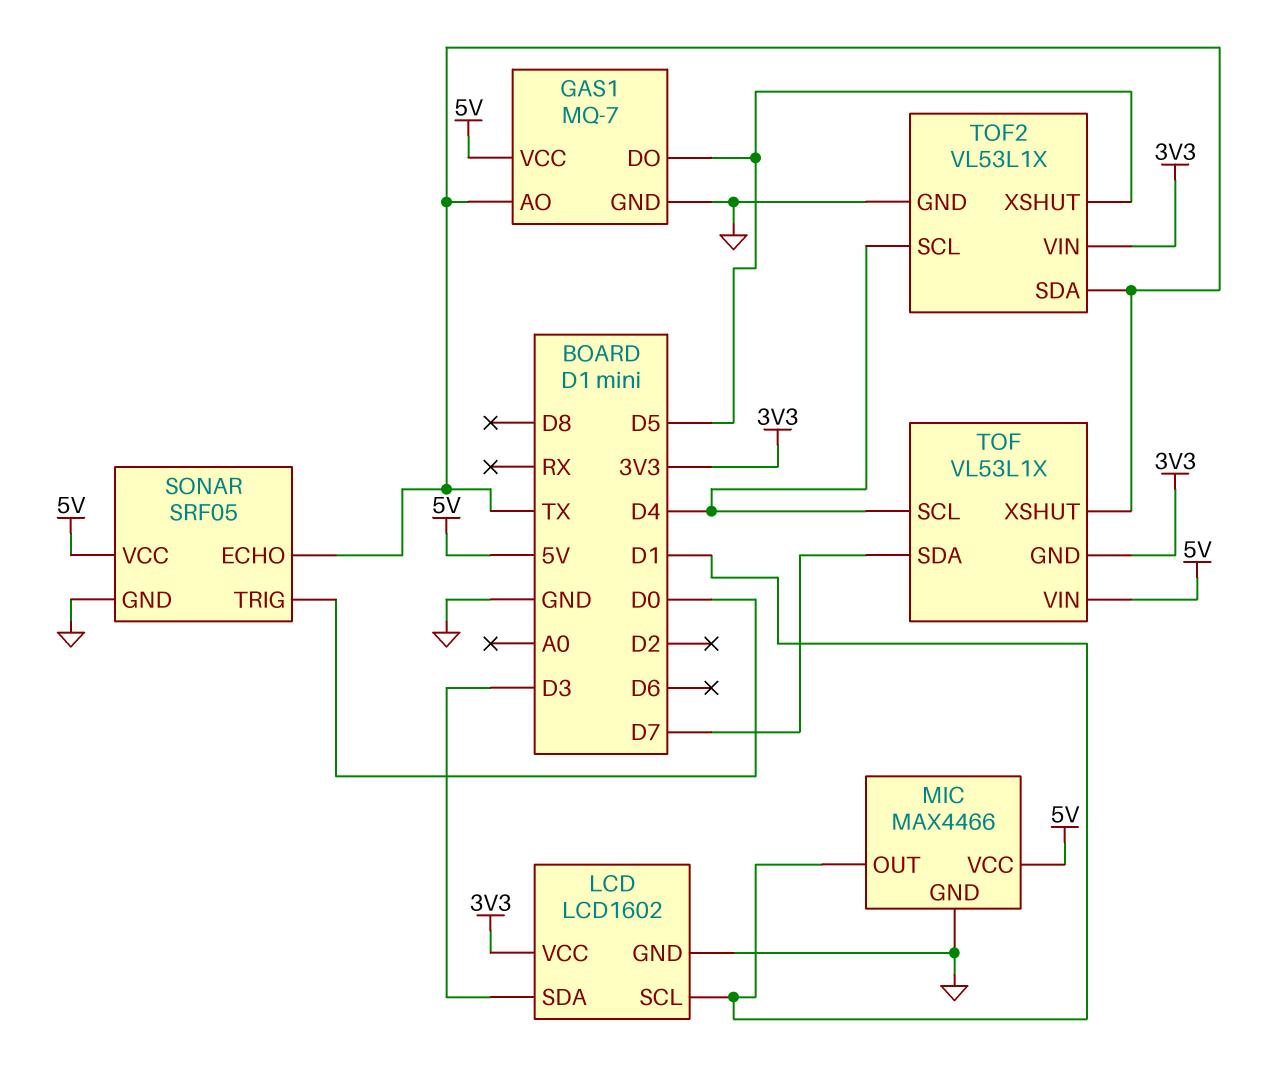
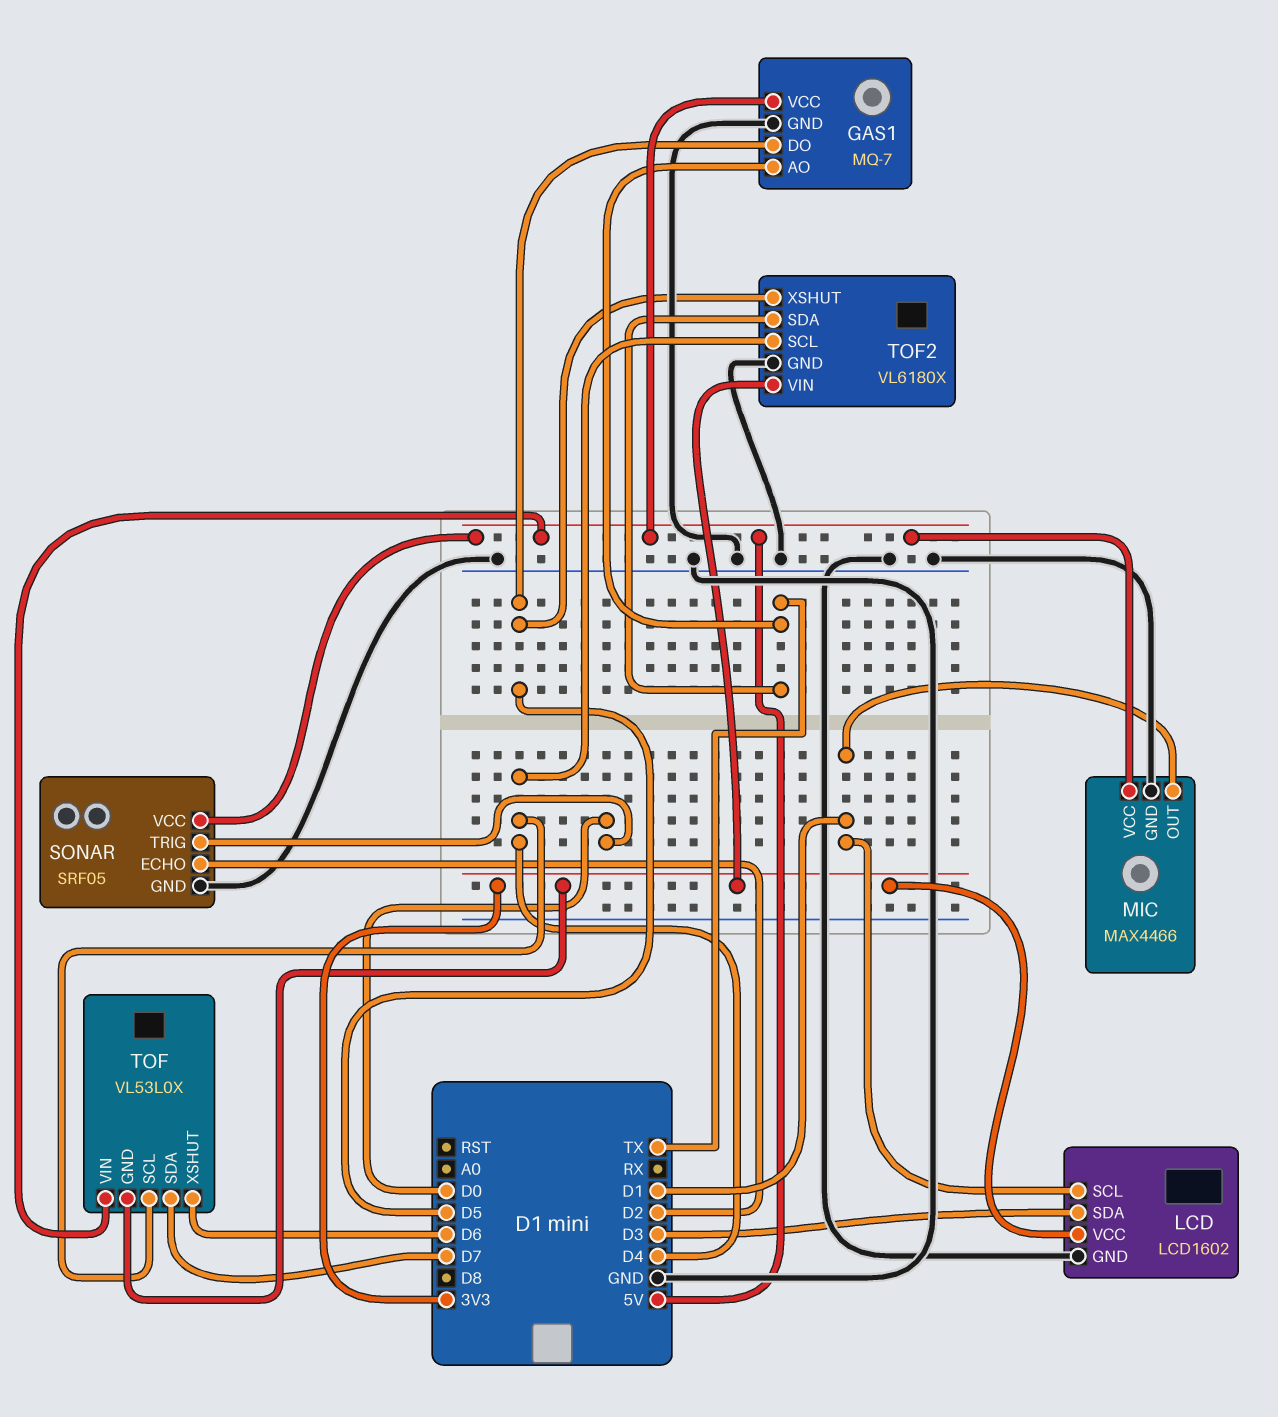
SONAR pin ECHO: TX -> D2
TOF: VL53L1X -> VL53L0X
TOF pin XSHUT: TX -> D6
TOF2: VL53L1X -> VL6180X

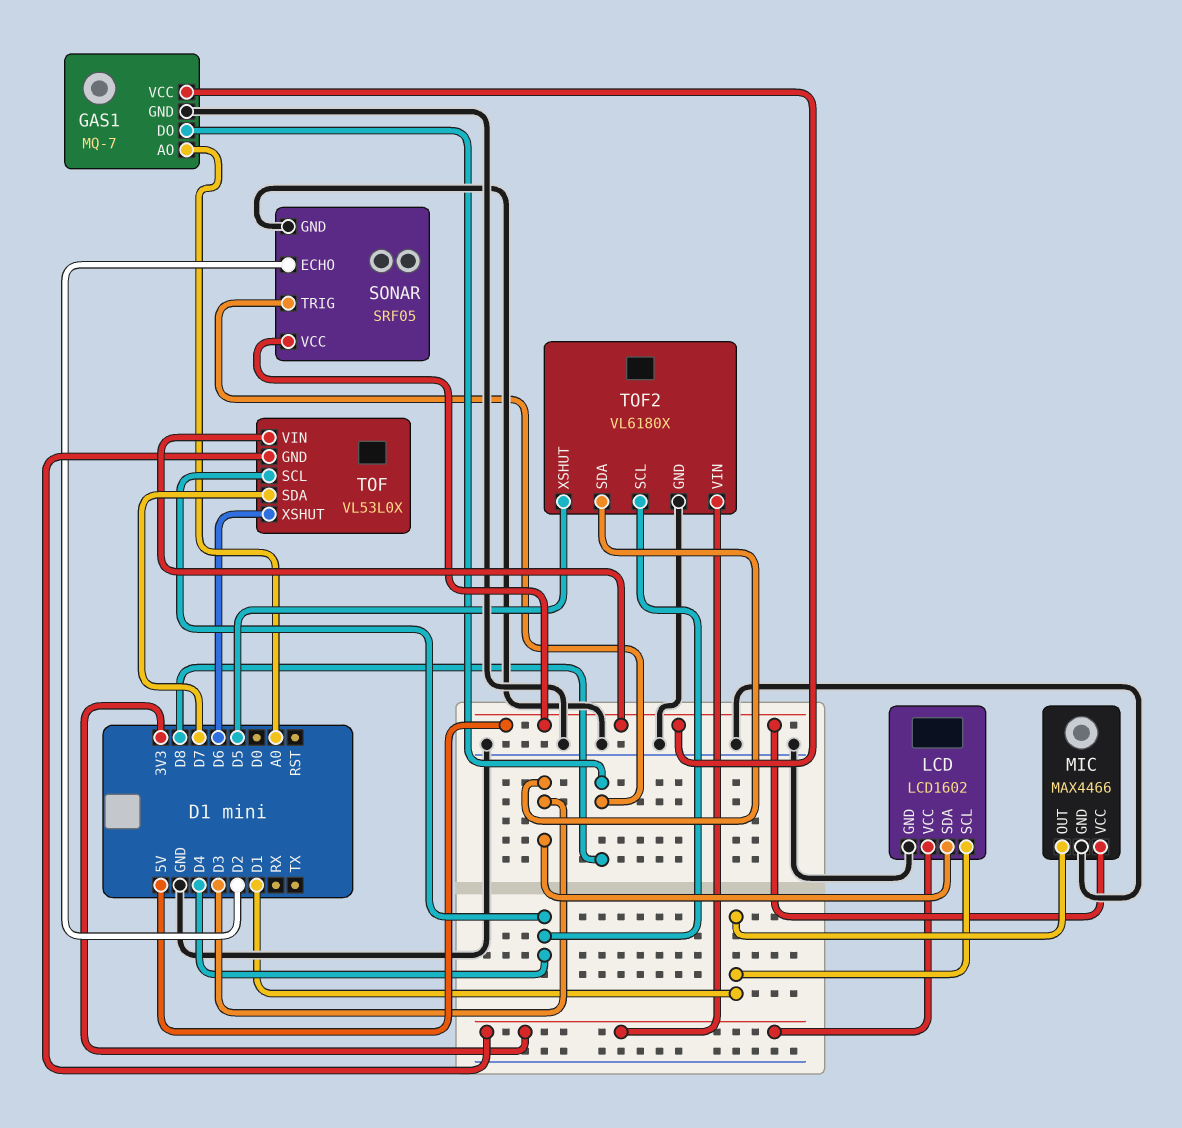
GAS1 pin AO: TX -> A0
GAS1 pin DO: D5 -> D8
SONAR pin TRIG: D0 -> D8
TOF2 pin SDA: TX -> D3

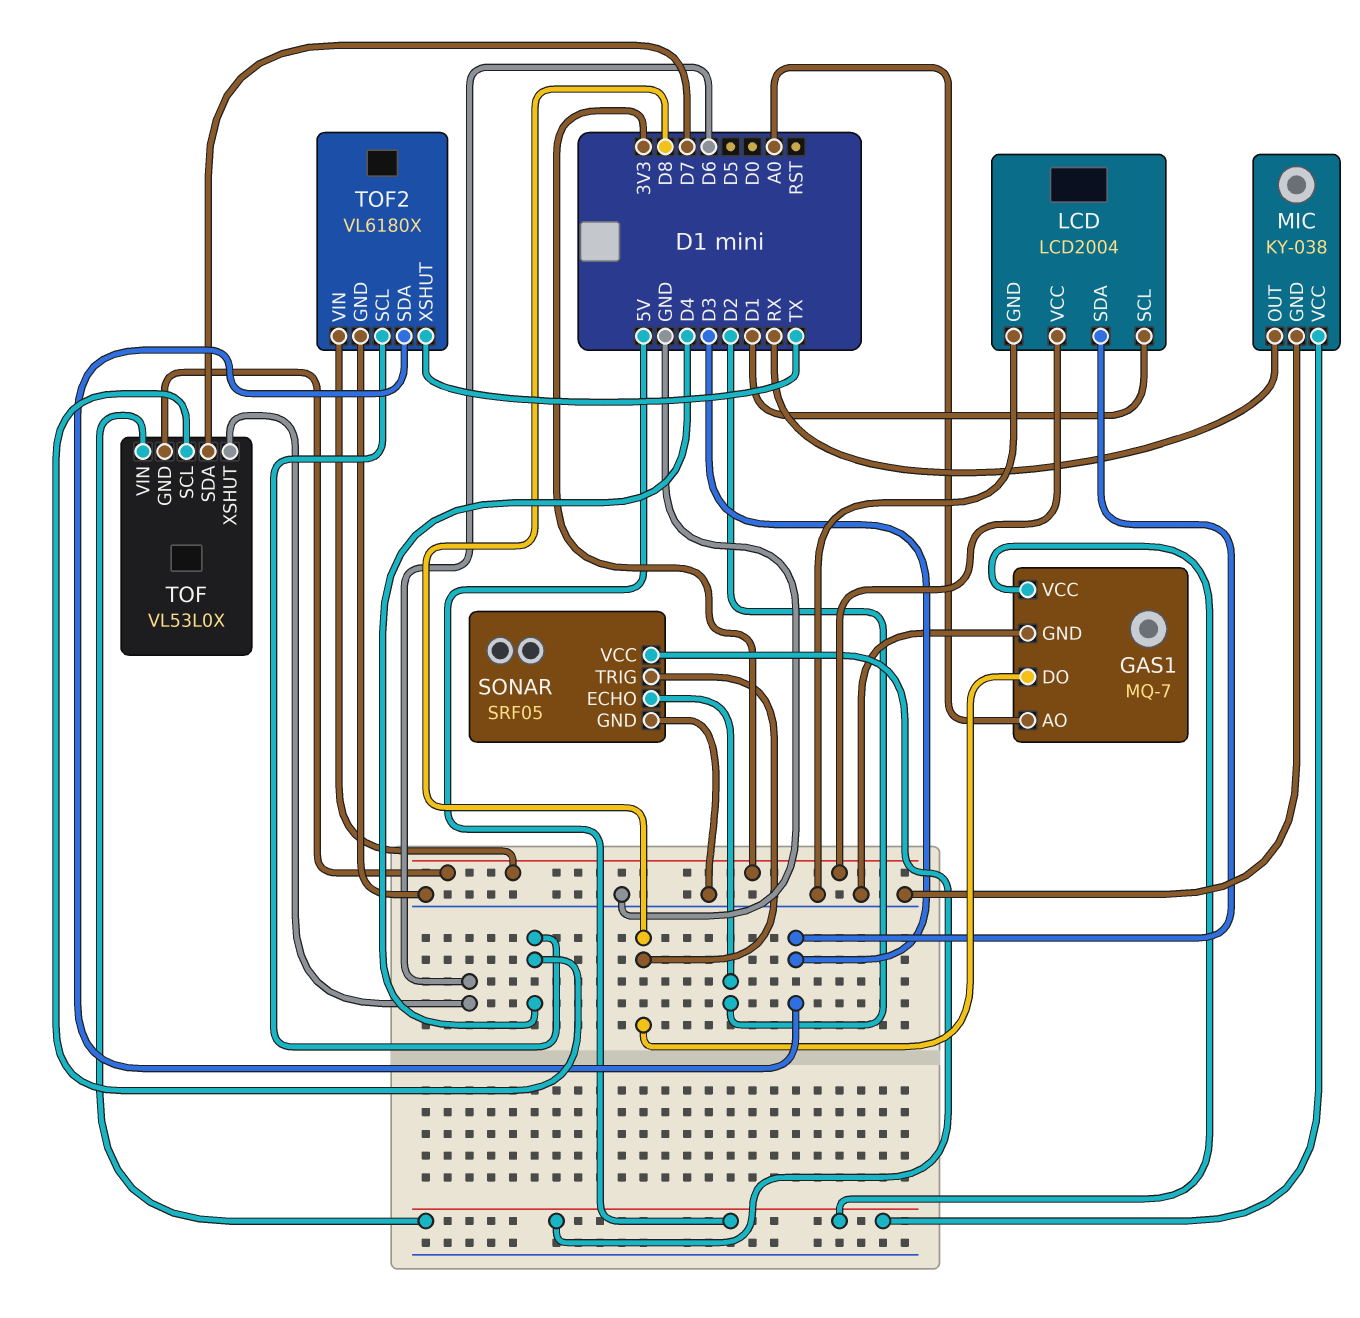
LCD: LCD1602 -> LCD2004
MIC: MAX4466 -> KY-038
MIC pin OUT: D1 -> RX
TOF2 pin XSHUT: D5 -> TX

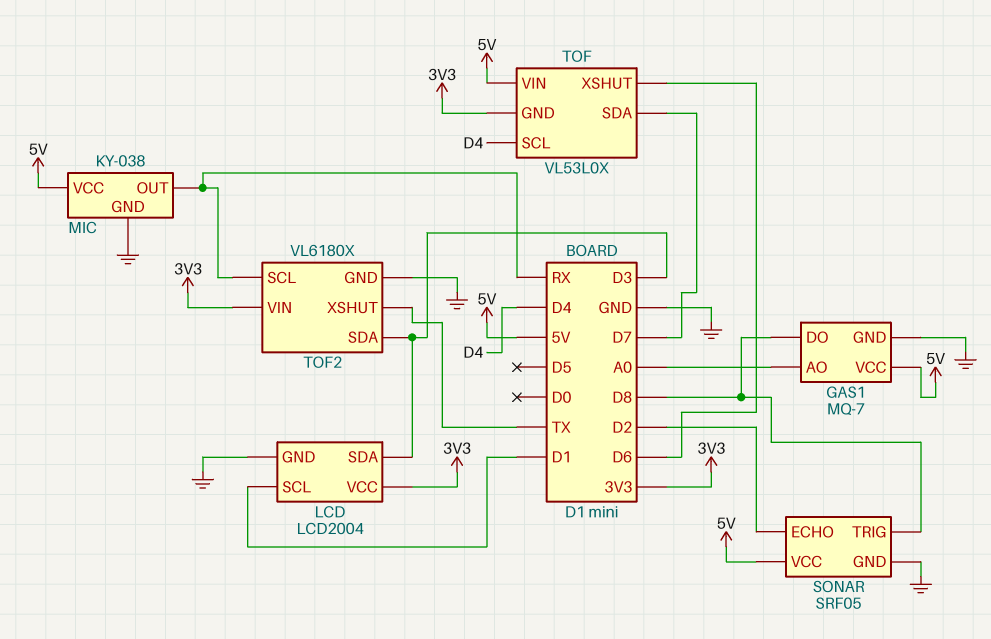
TOF2 pin SCL: D4 -> RX

